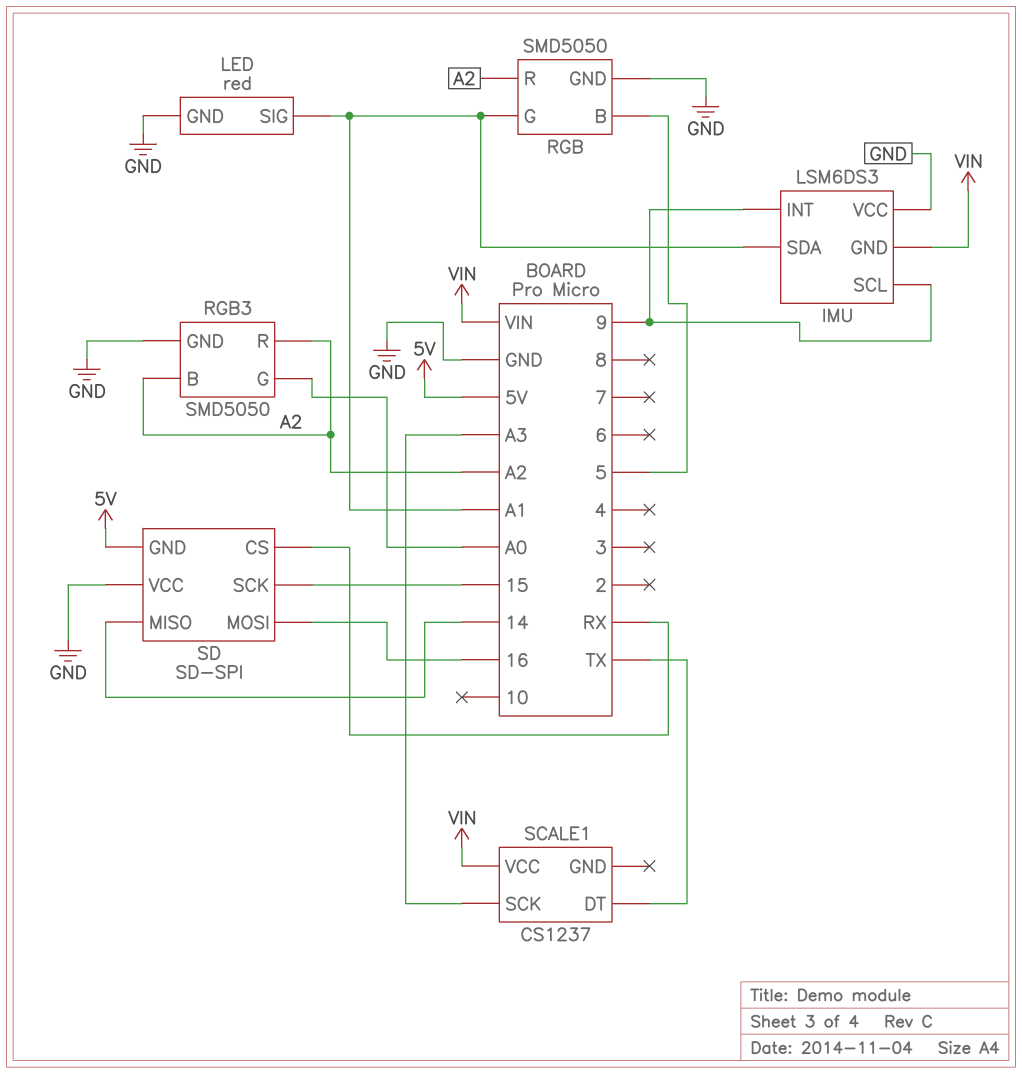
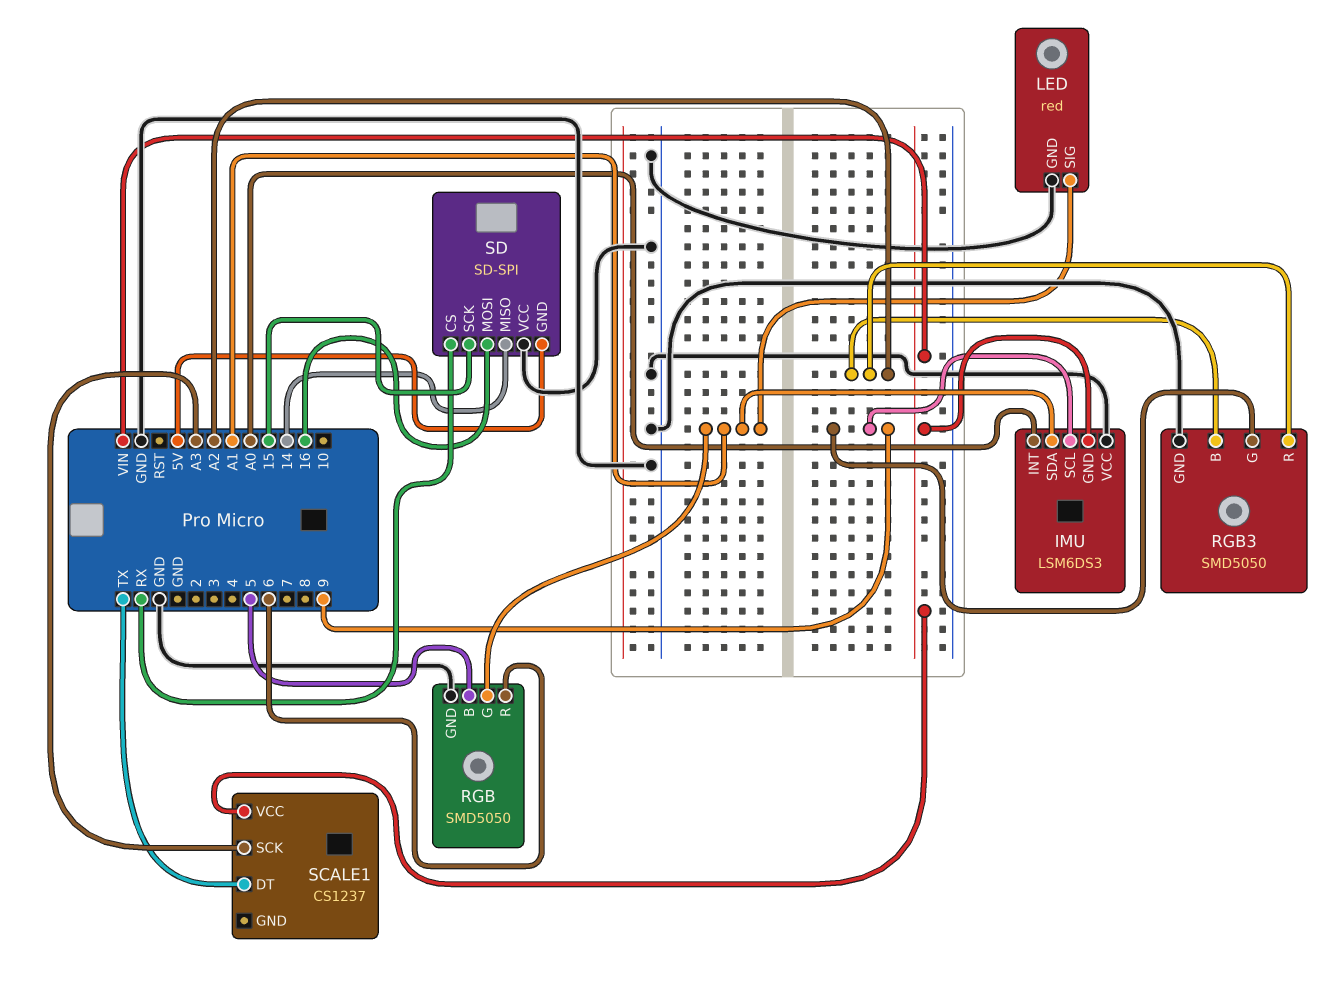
IMU pin INT: 9 -> A0
RGB pin R: A2 -> 6
RGB3 pin G: A0 -> 9

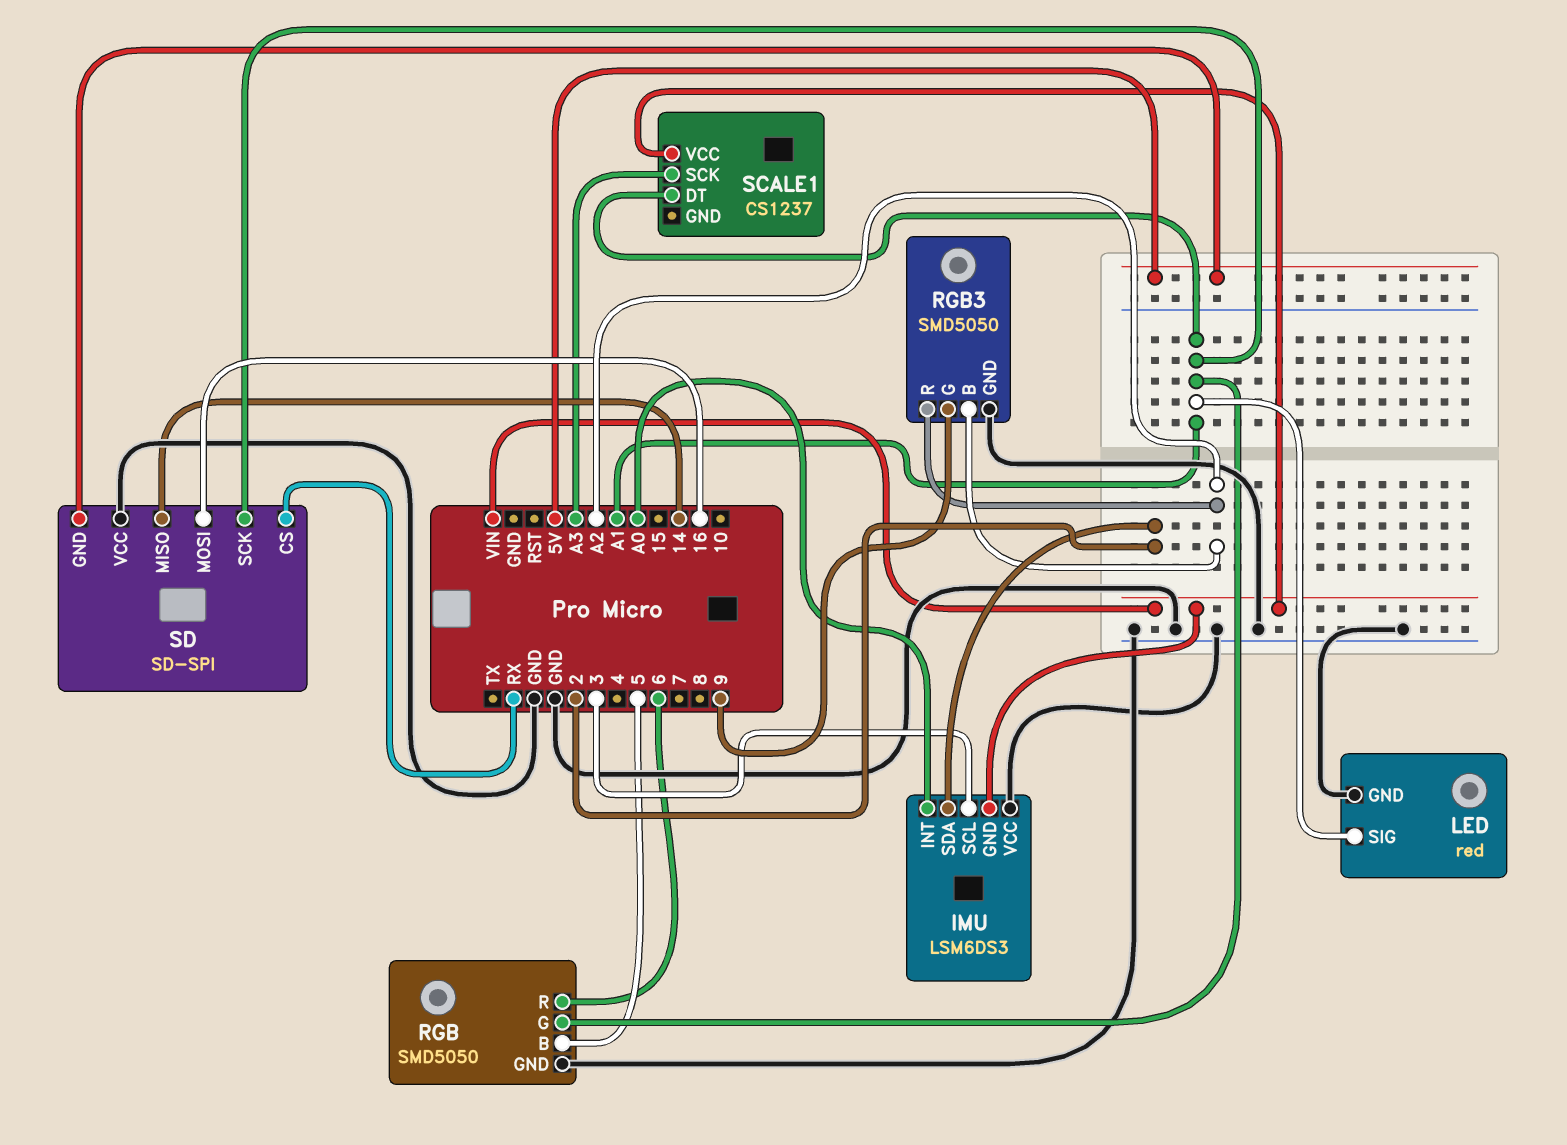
IMU pin SCL: 9 -> 3
IMU pin SDA: A1 -> 2
SCALE1 pin DT: TX -> A1
SD pin SCK: 15 -> A1

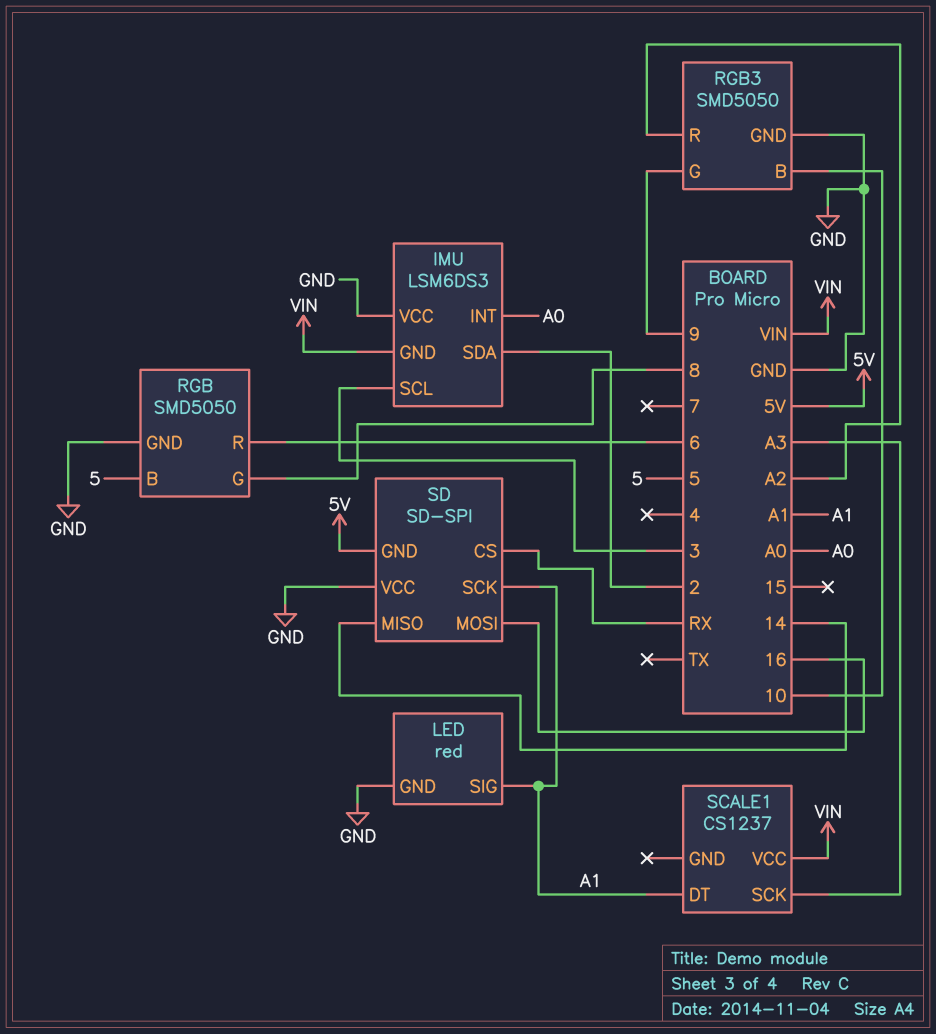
RGB pin G: A1 -> 8
RGB3 pin B: A2 -> 10

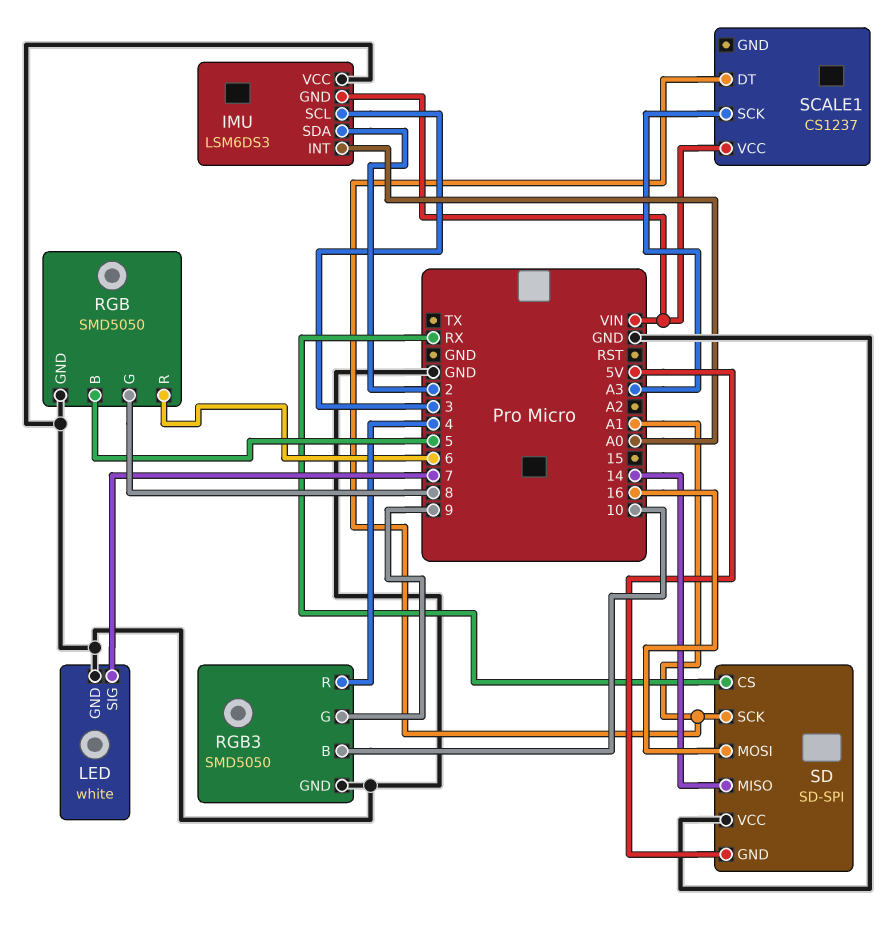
LED: red -> white
LED pin SIG: A1 -> 7
RGB3 pin R: A2 -> 4

